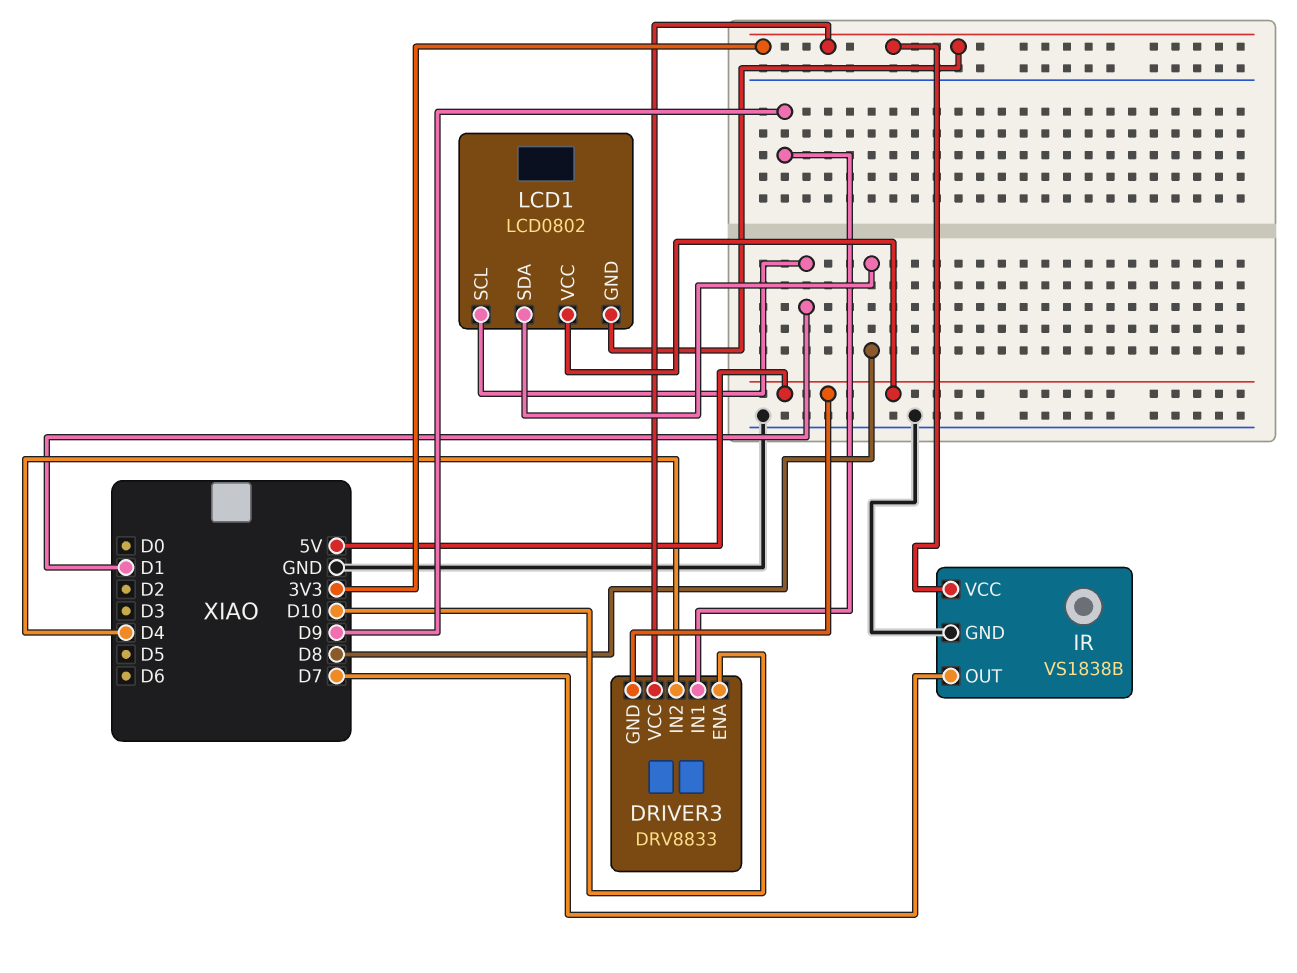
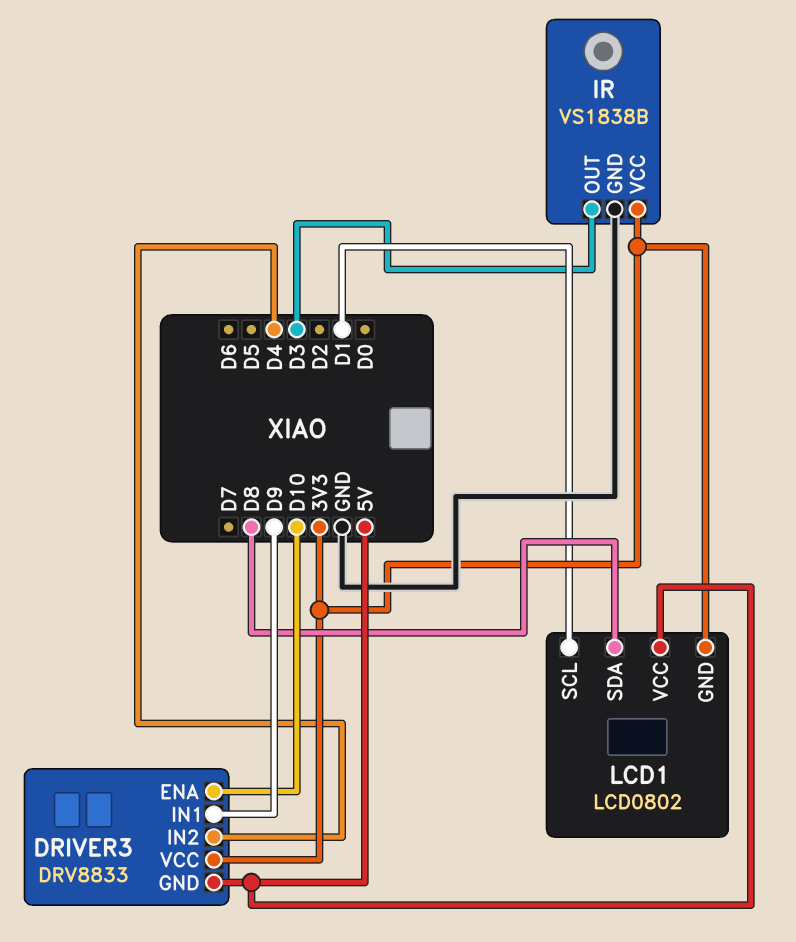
IR pin OUT: D7 -> D3

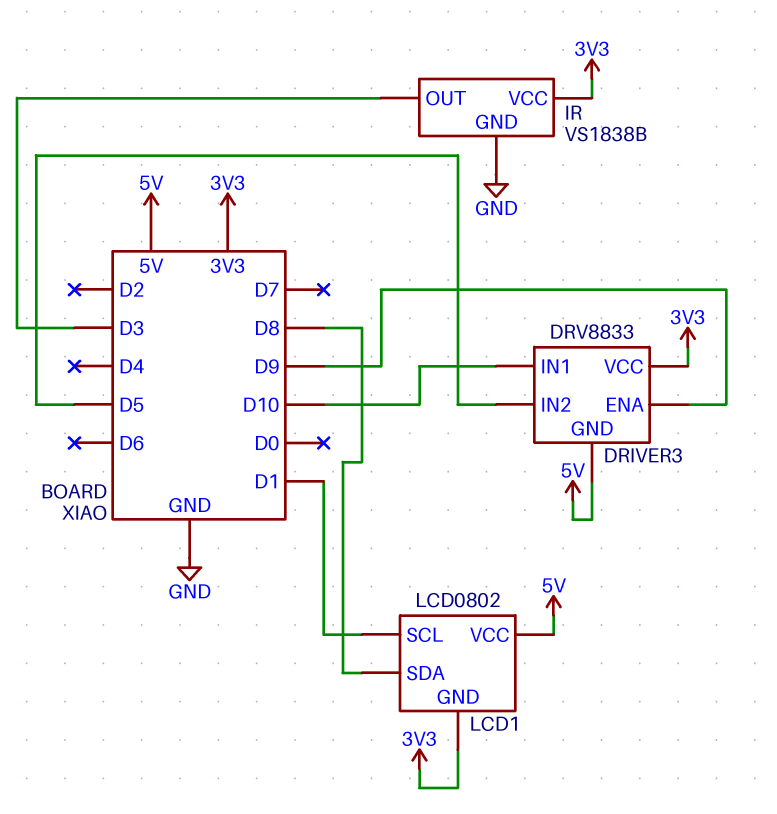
DRIVER3 pin ENA: D10 -> D9
DRIVER3 pin IN1: D9 -> D10
DRIVER3 pin IN2: D4 -> D5

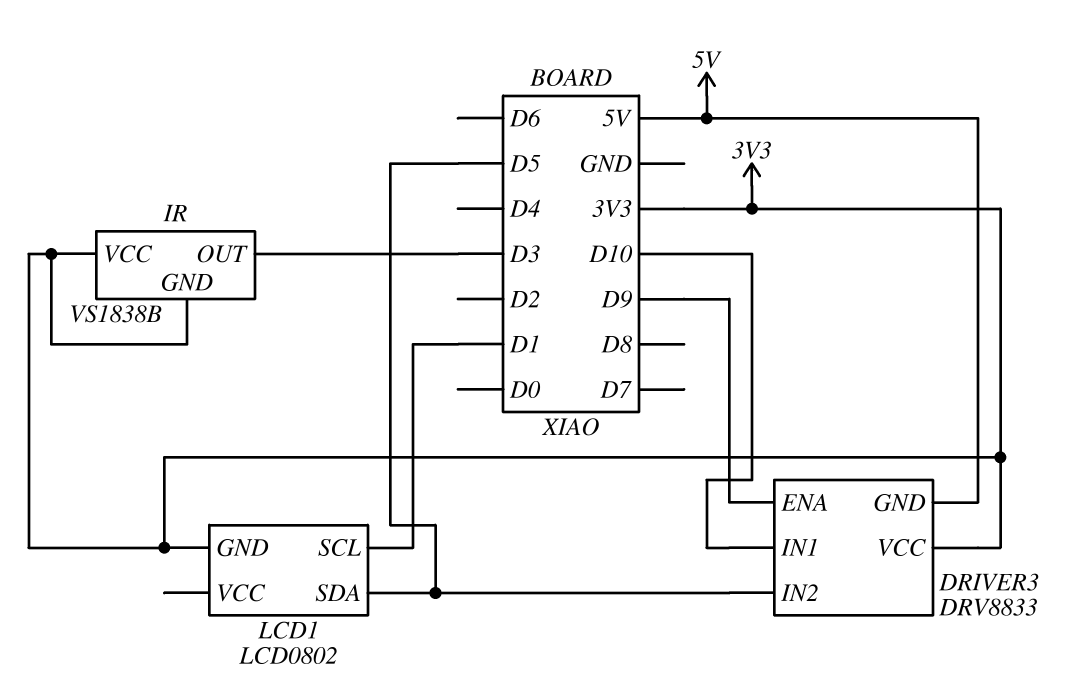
IR pin GND: GND -> 3V3
LCD1 pin SDA: D8 -> D5
LCD1 pin VCC: 5V -> none

